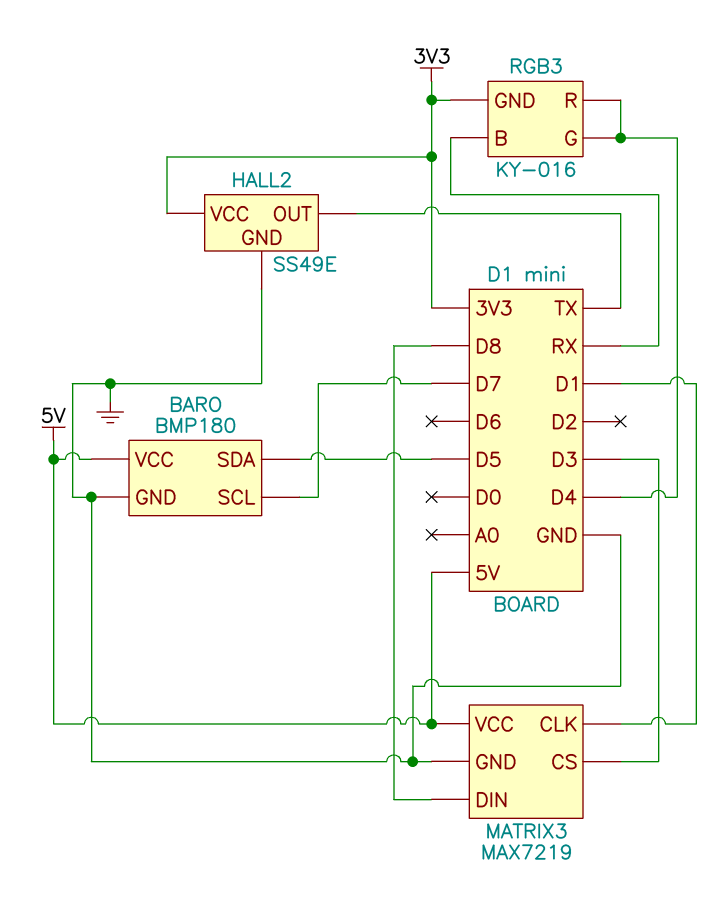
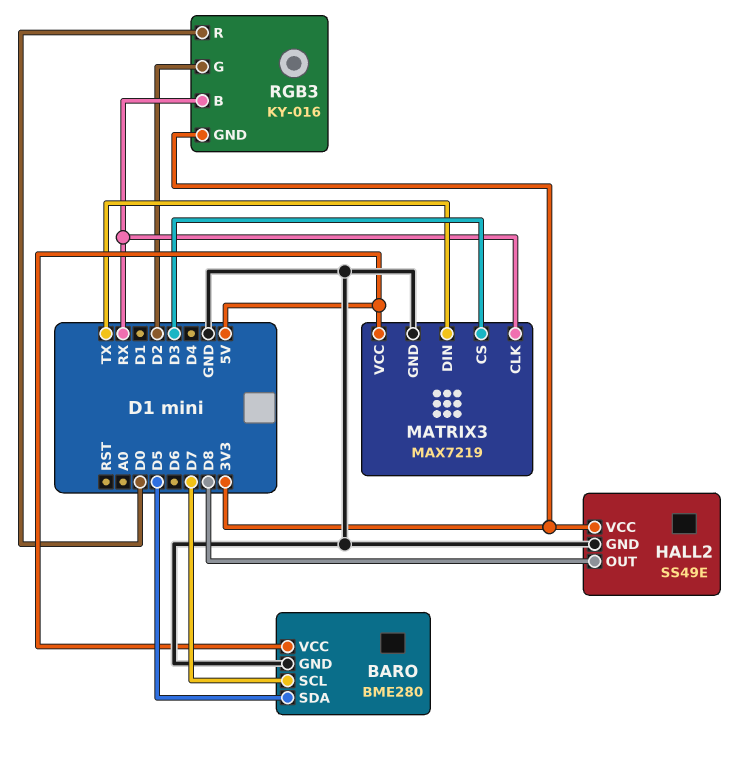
BARO: BMP180 -> BME280
HALL2 pin OUT: TX -> D8
MATRIX3 pin CLK: D1 -> RX
MATRIX3 pin DIN: D8 -> TX
RGB3 pin G: D4 -> D2
RGB3 pin R: D4 -> D0

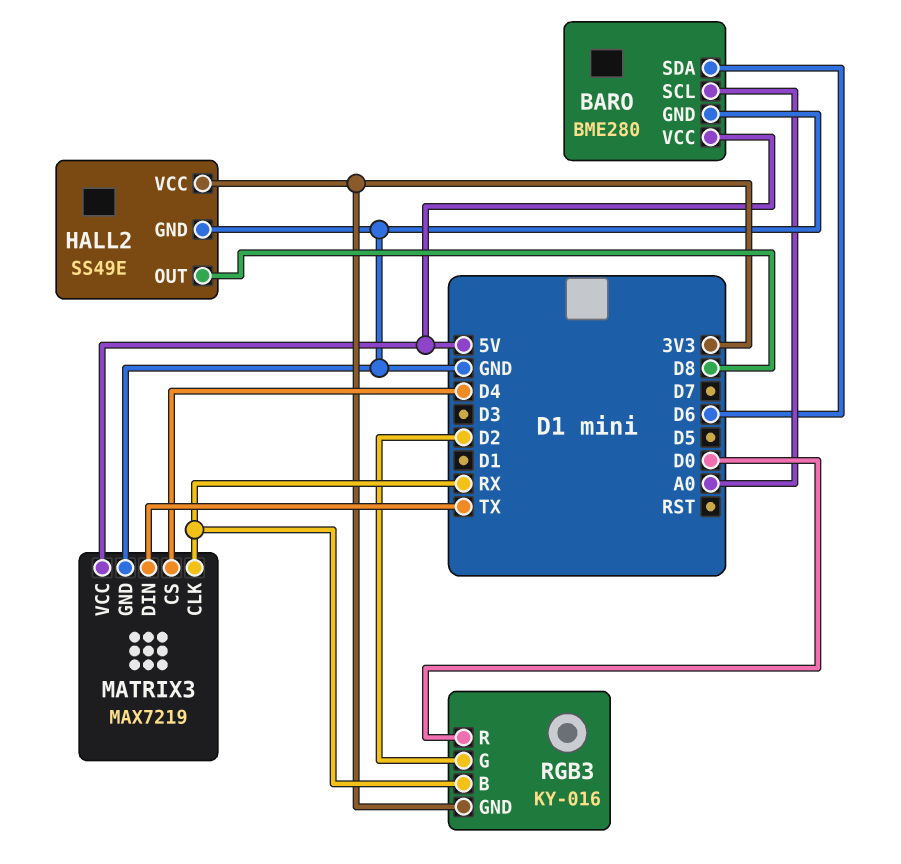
BARO pin SCL: D7 -> A0
BARO pin SDA: D5 -> D6
MATRIX3 pin CS: D3 -> D4

